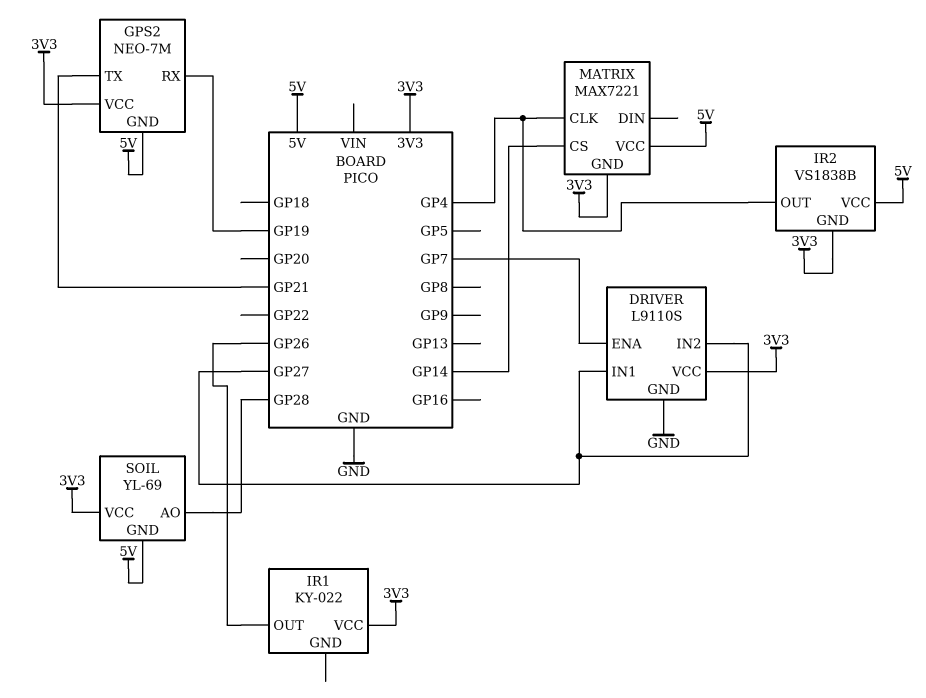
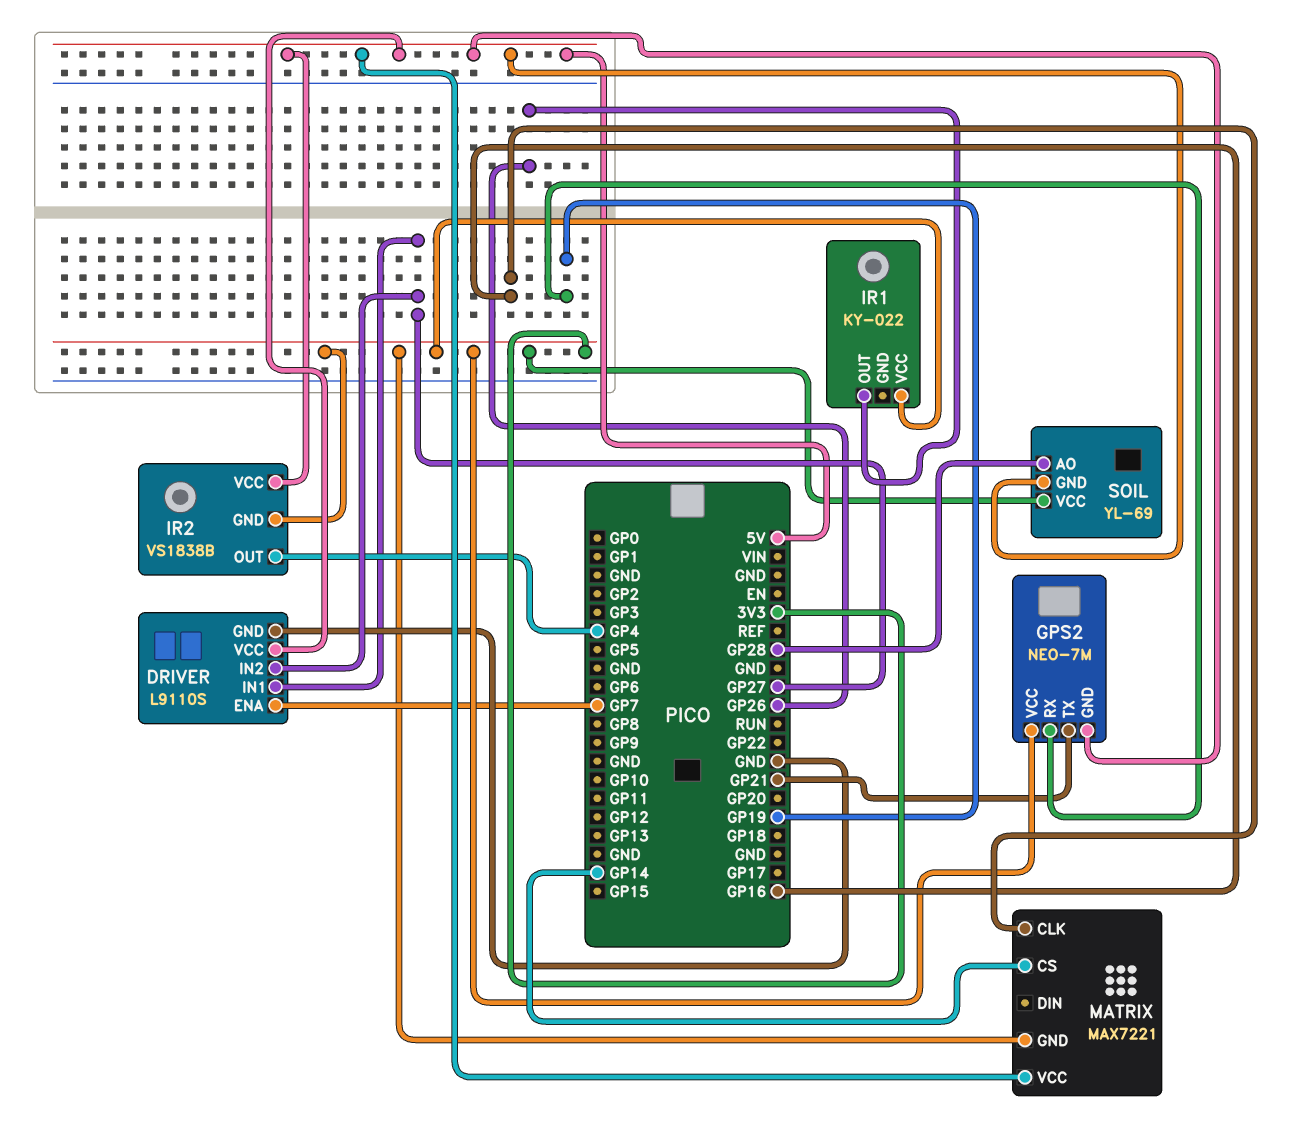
DRIVER pin VCC: 3V3 -> 5V
MATRIX pin CLK: GP4 -> GP16

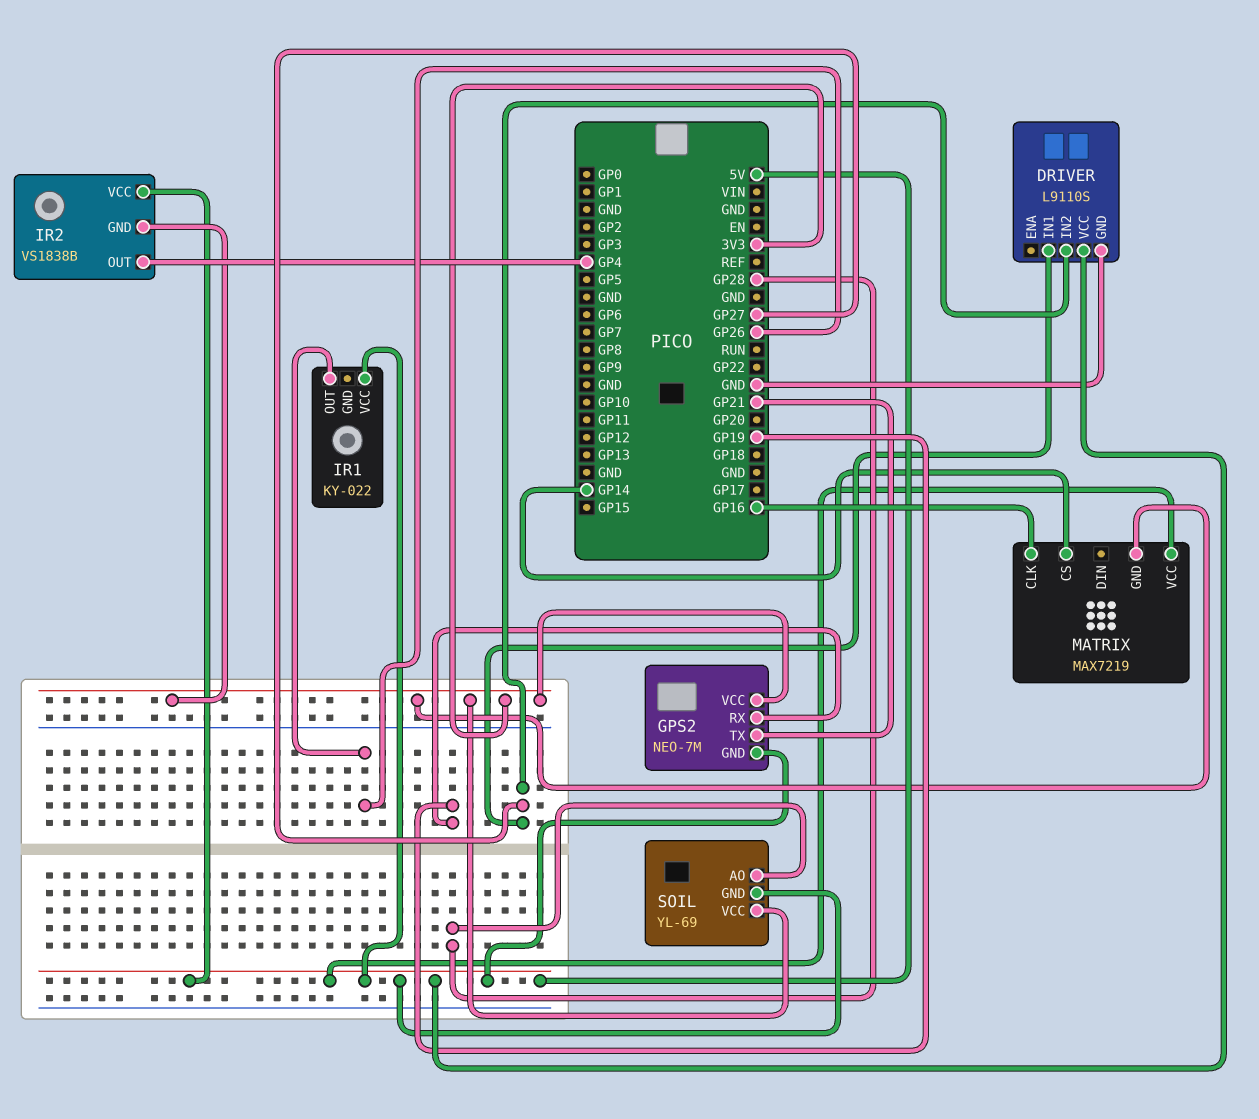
DRIVER pin ENA: GP7 -> none
IR1 pin VCC: 3V3 -> 5V
MATRIX: MAX7221 -> MAX7219

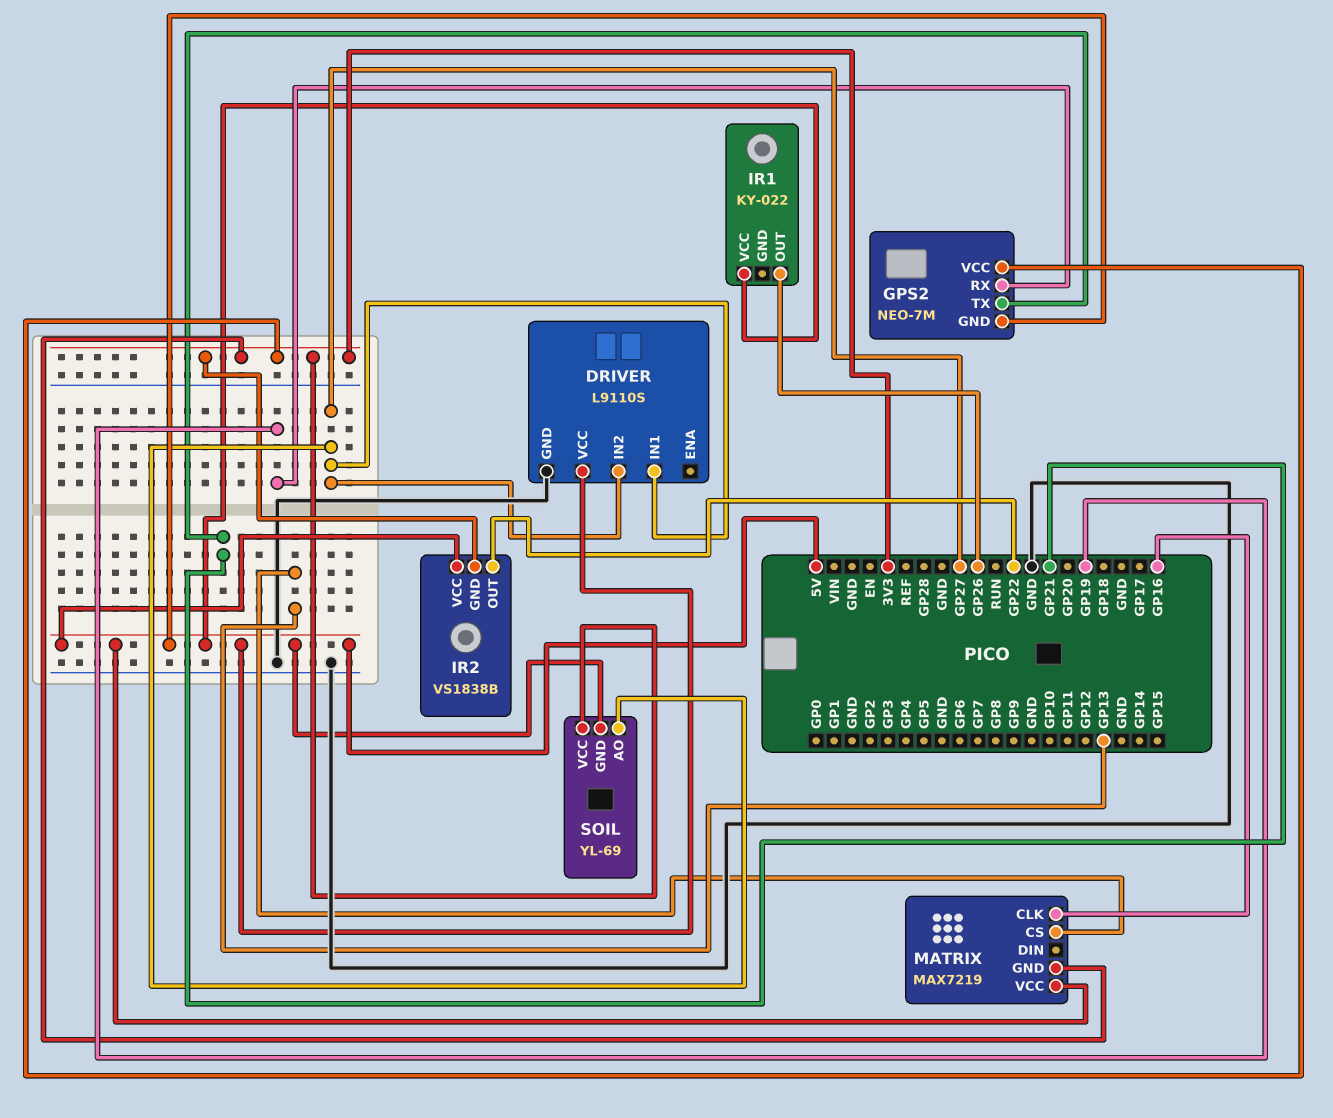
IR2 pin OUT: GP4 -> GP22
MATRIX pin CS: GP14 -> GP13
SOIL pin AO: GP28 -> GP27

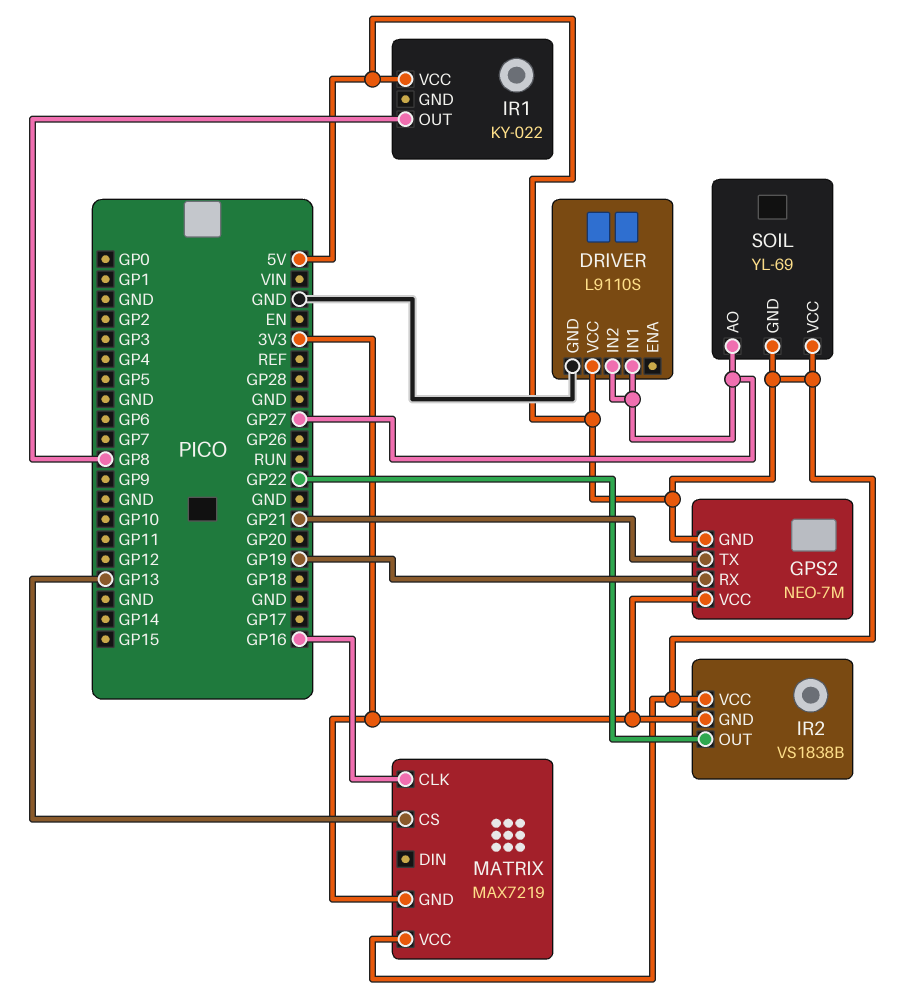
IR1 pin OUT: GP26 -> GP8
SOIL pin VCC: 3V3 -> 5V

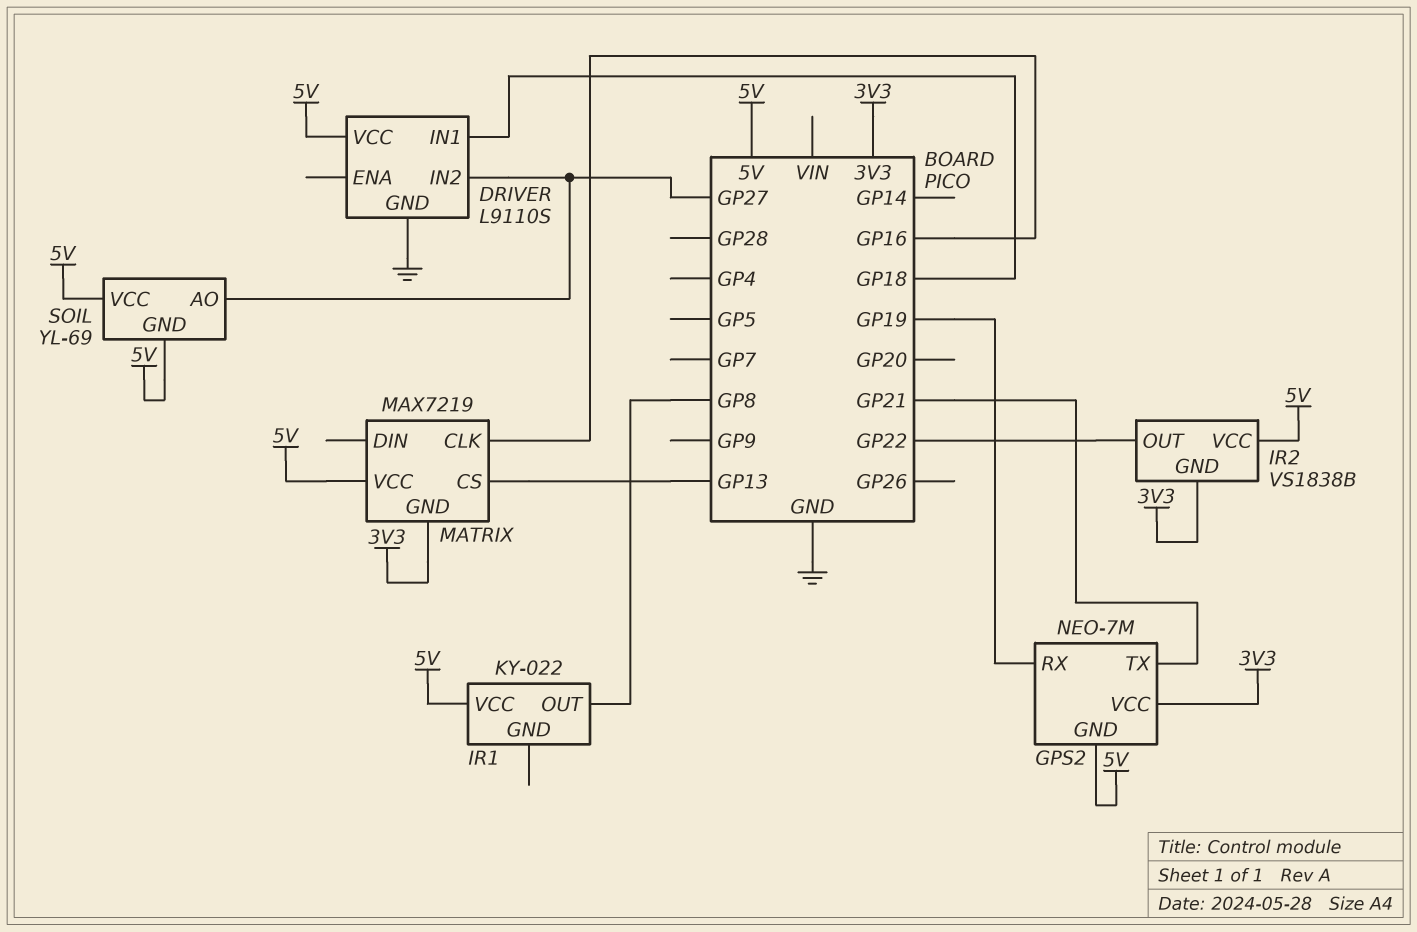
DRIVER pin IN1: GP27 -> GP18

